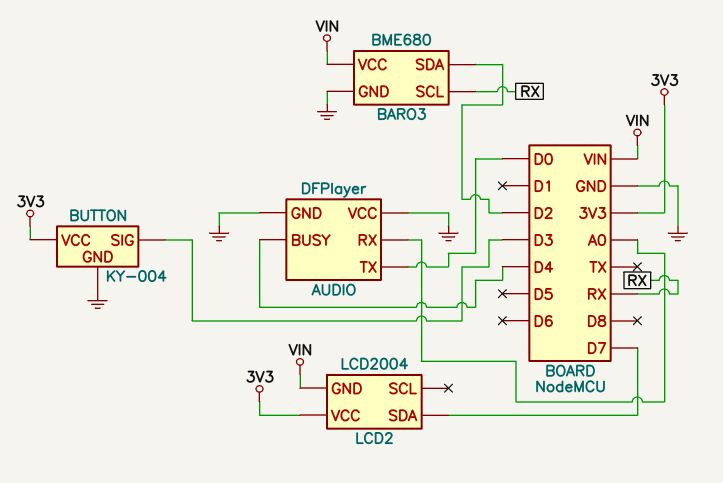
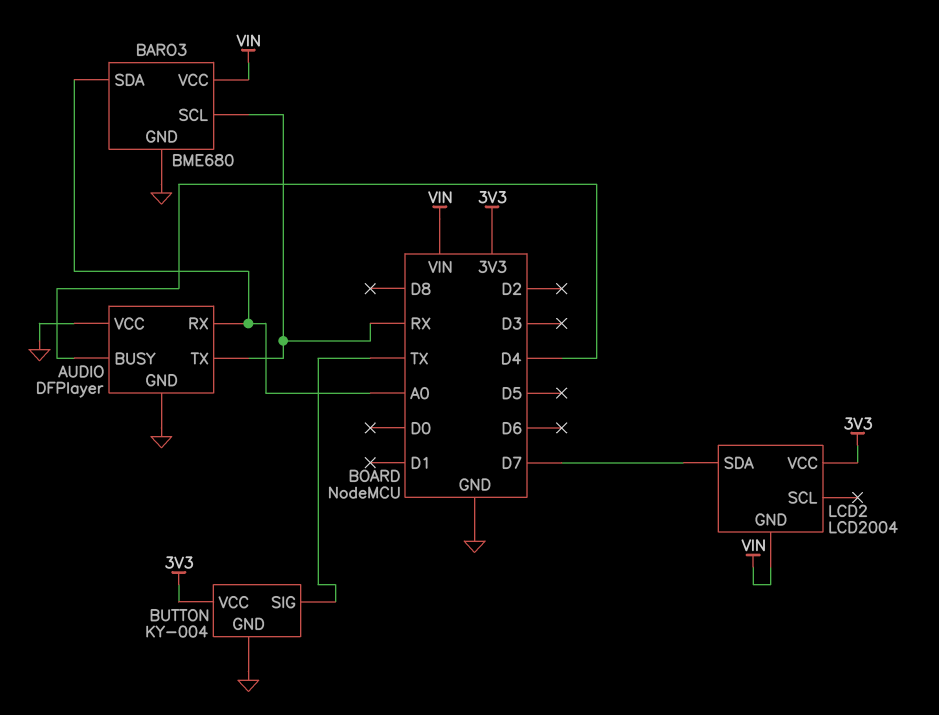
AUDIO pin TX: D0 -> RX
BARO3 pin SDA: D2 -> A0
BUTTON pin SIG: D3 -> TX

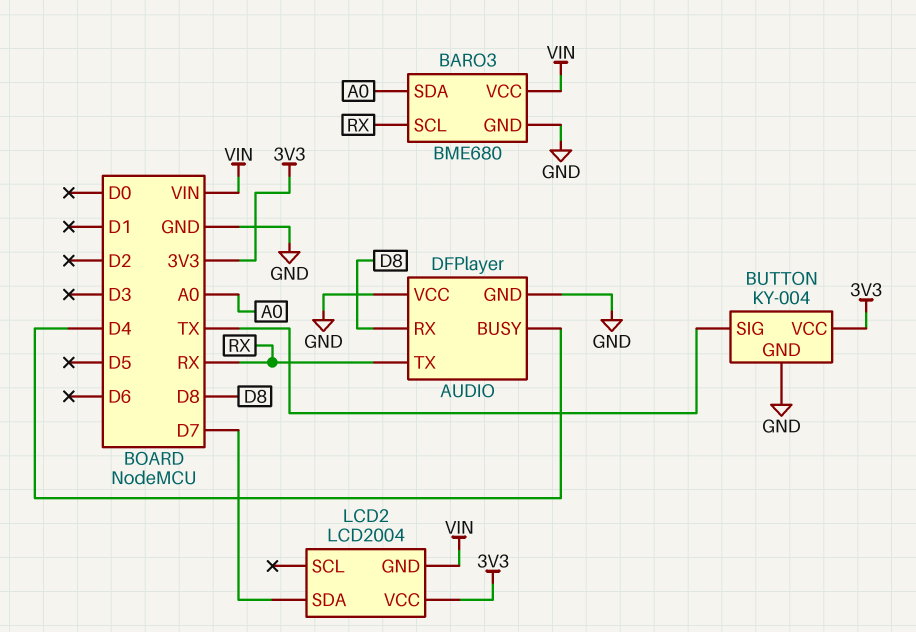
AUDIO pin RX: A0 -> D8

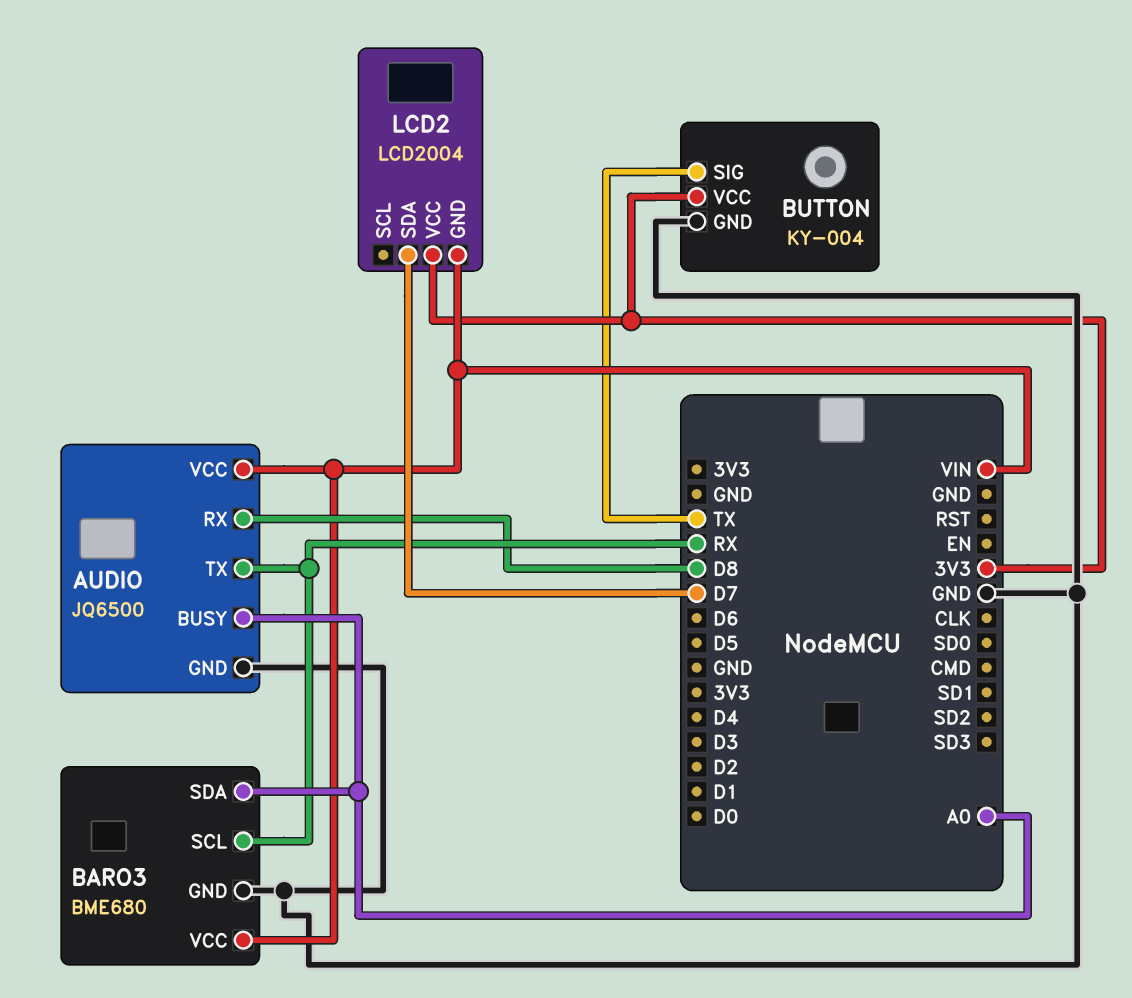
AUDIO: DFPlayer -> JQ6500
AUDIO pin BUSY: D4 -> A0
AUDIO pin VCC: GND -> VIN

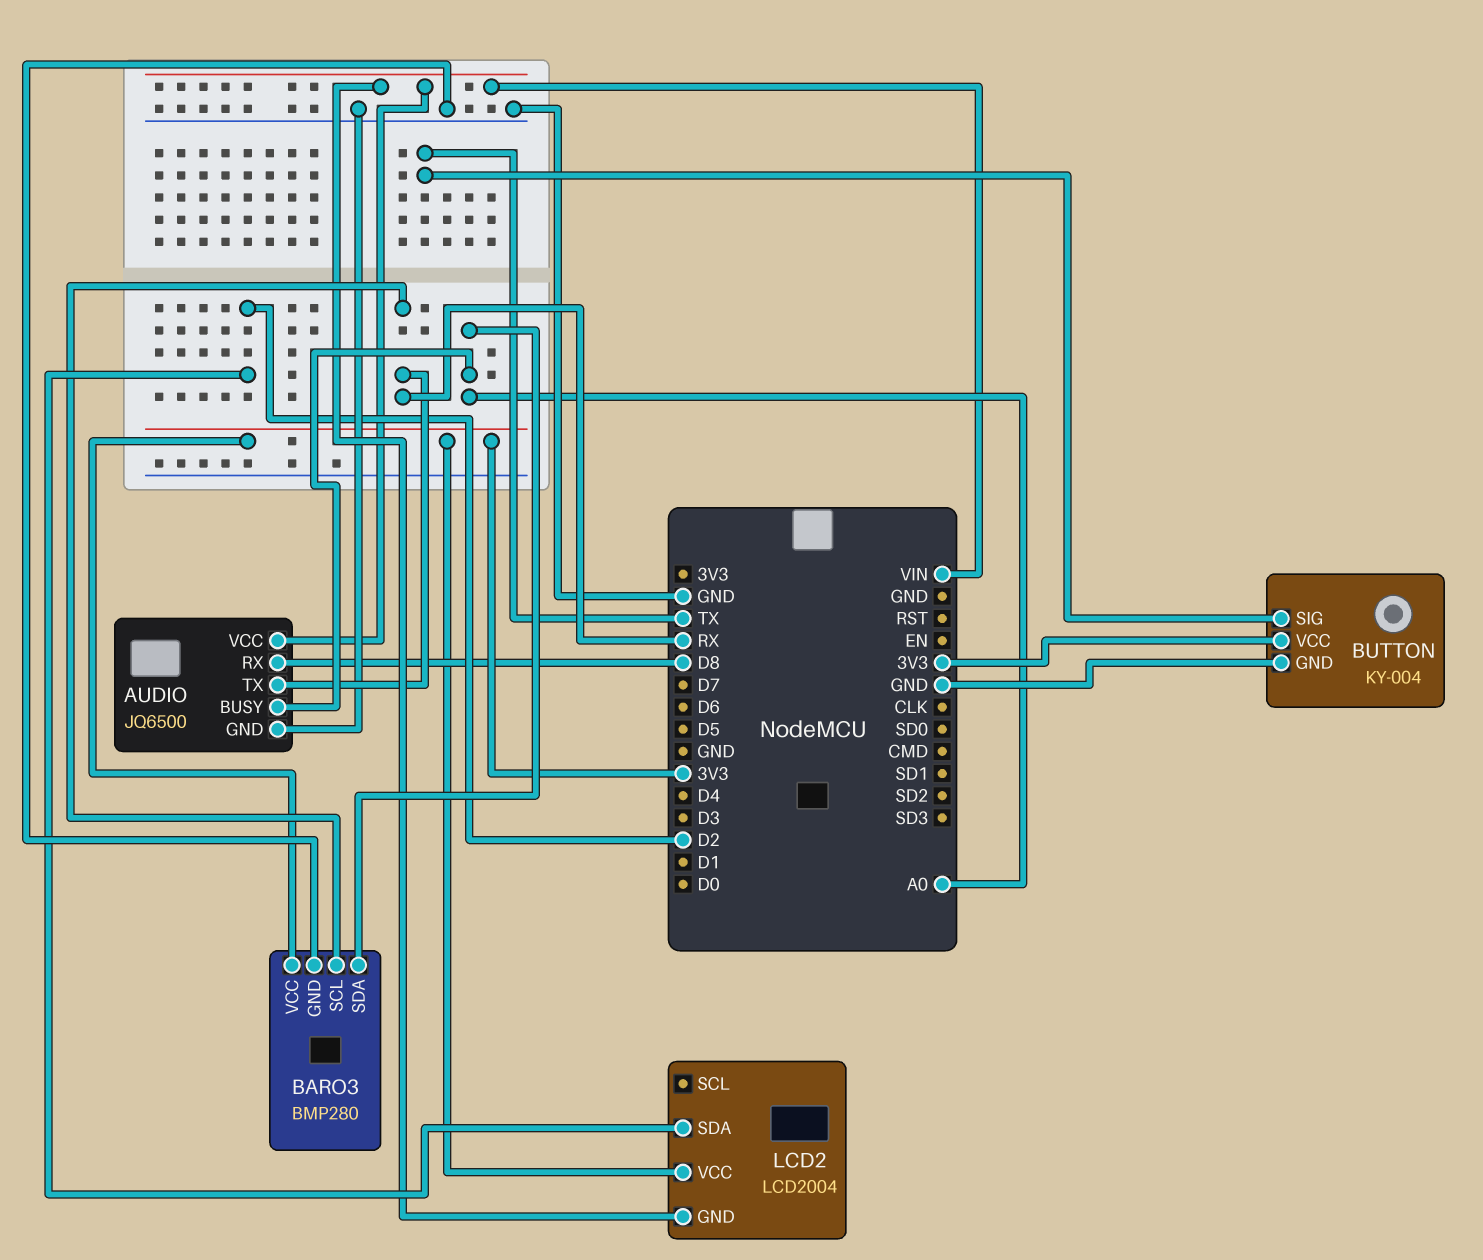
BARO3: BME680 -> BMP280
BARO3 pin VCC: VIN -> 3V3
LCD2 pin SDA: D7 -> D2

